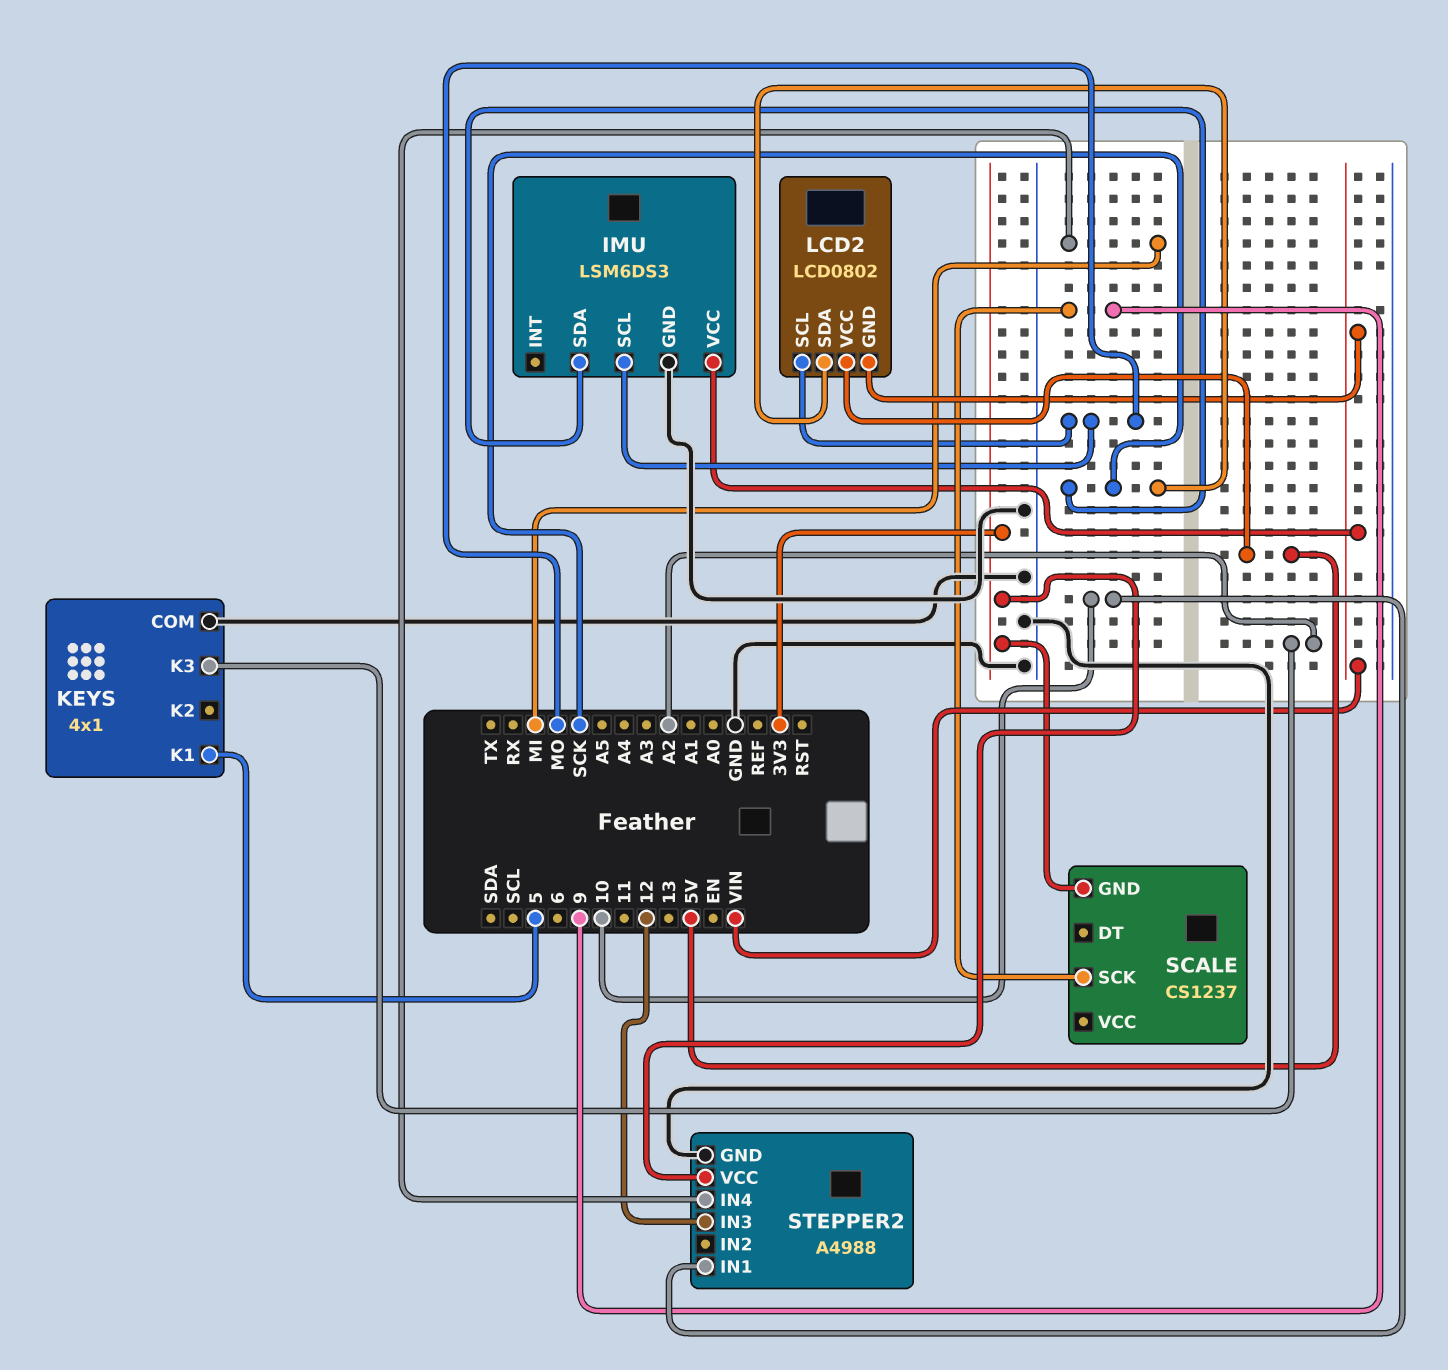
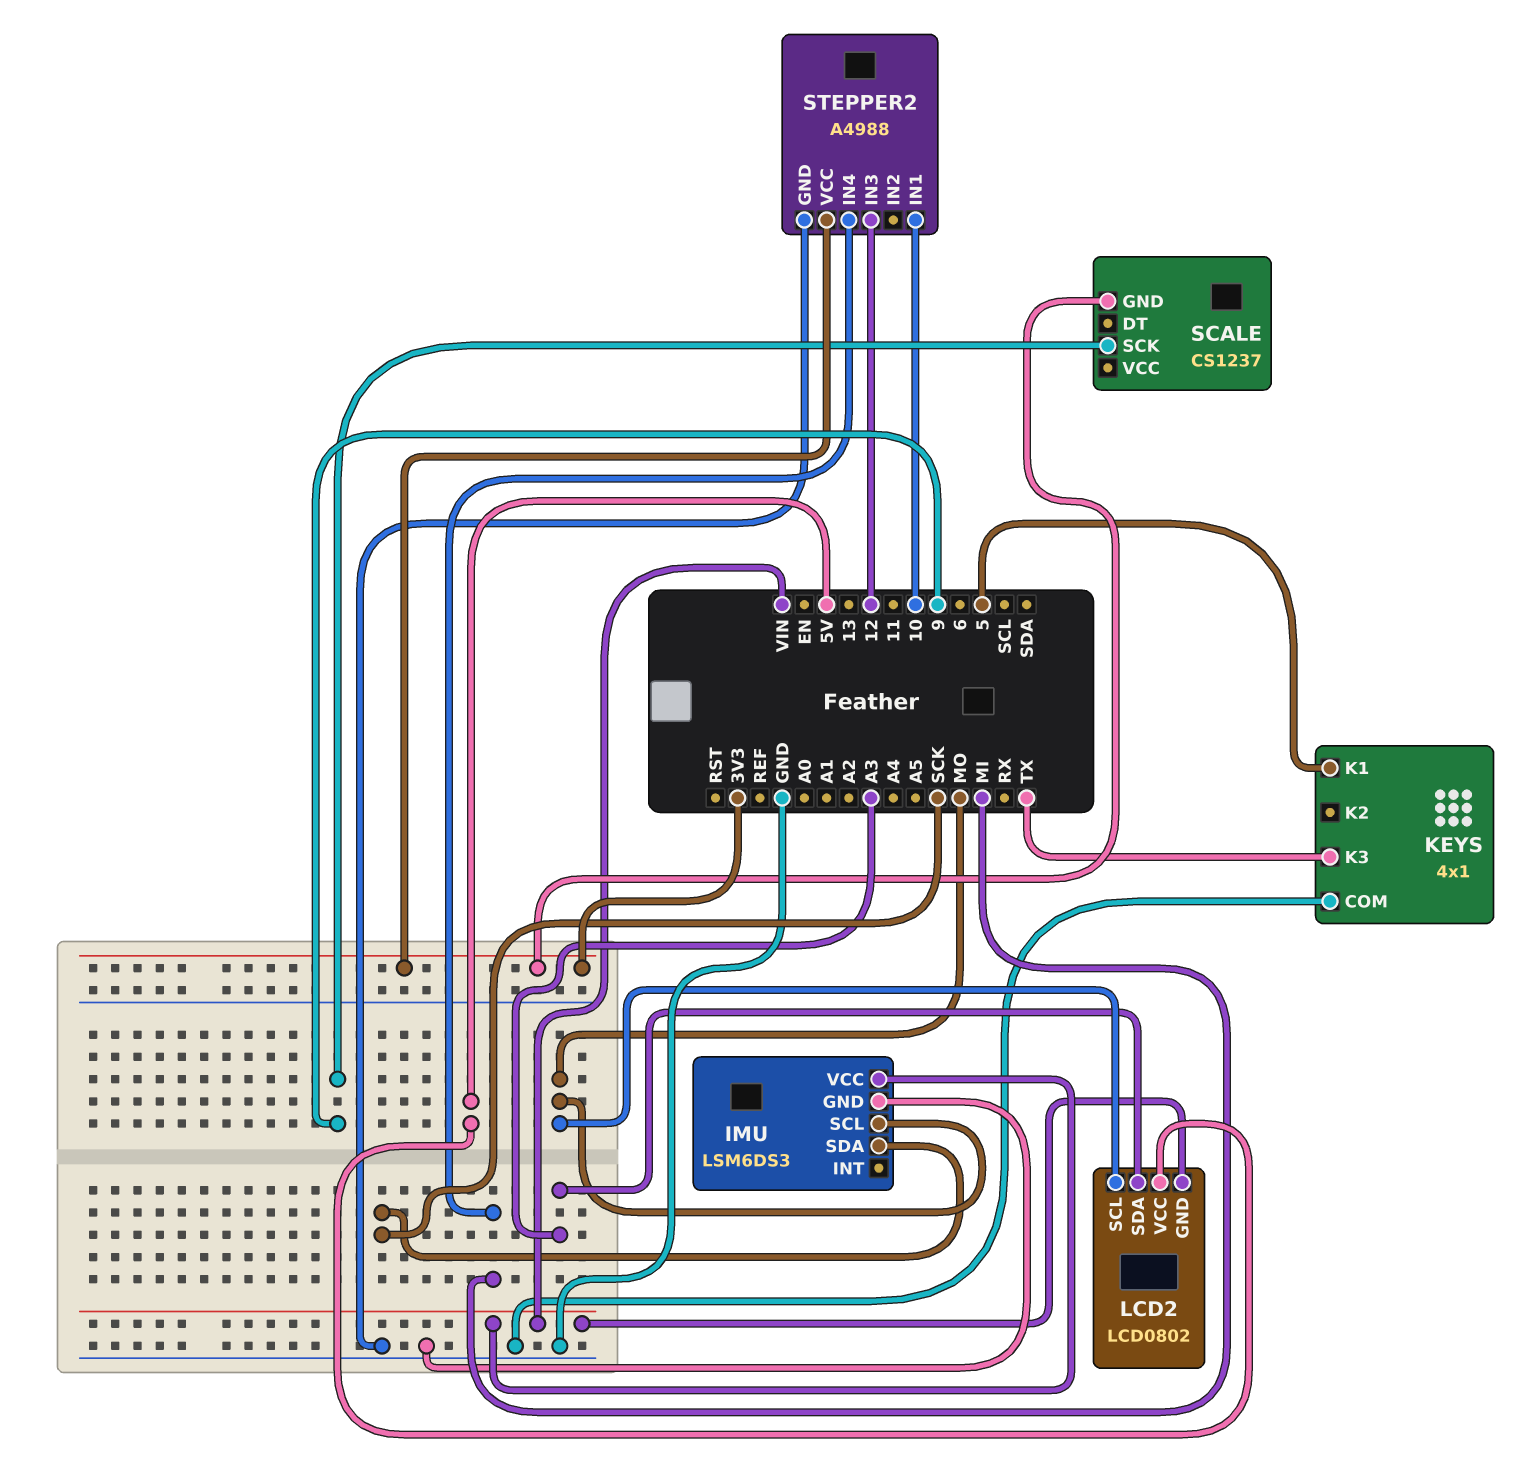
KEYS pin K3: A2 -> TX
LCD2 pin SDA: SCK -> A3

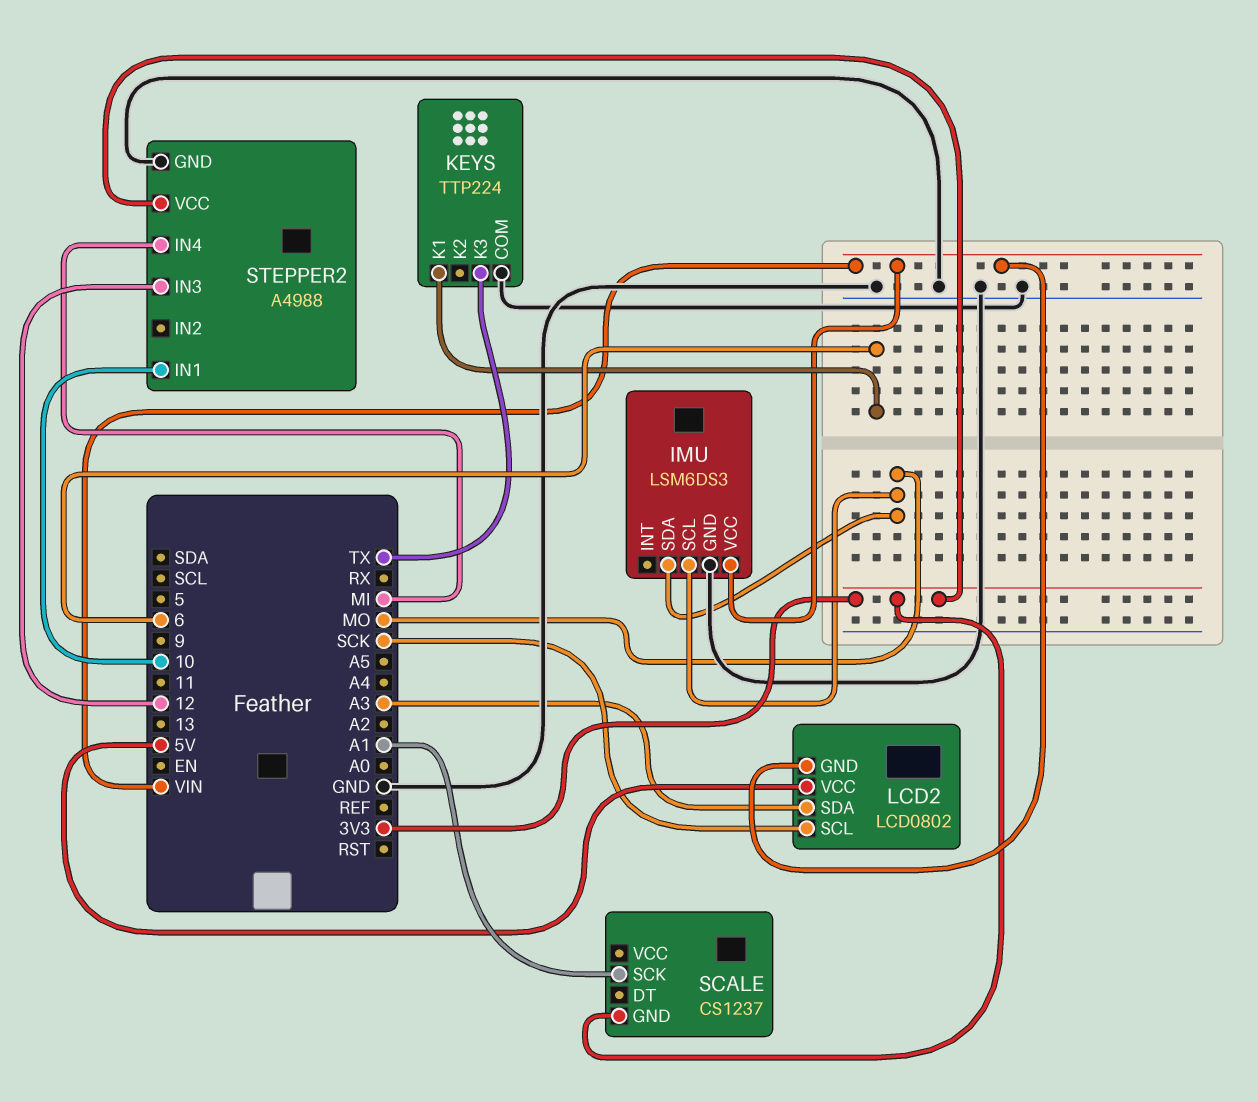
IMU pin SDA: SCK -> MO
KEYS: 4x1 -> TTP224
KEYS pin K1: 5 -> 6
LCD2 pin SCL: MO -> SCK
SCALE pin SCK: 9 -> A1

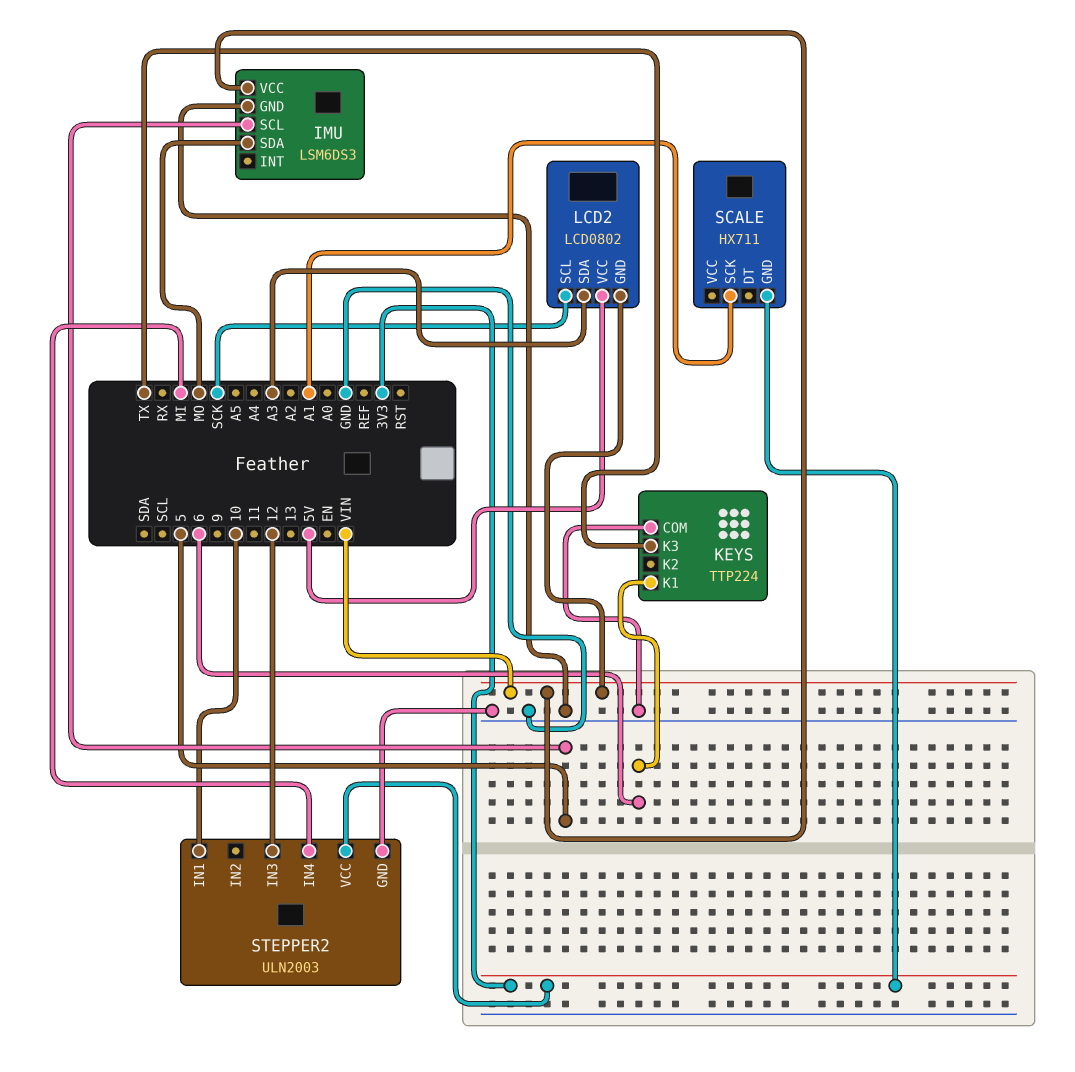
IMU pin SCL: MO -> 5
SCALE: CS1237 -> HX711
STEPPER2: A4988 -> ULN2003

